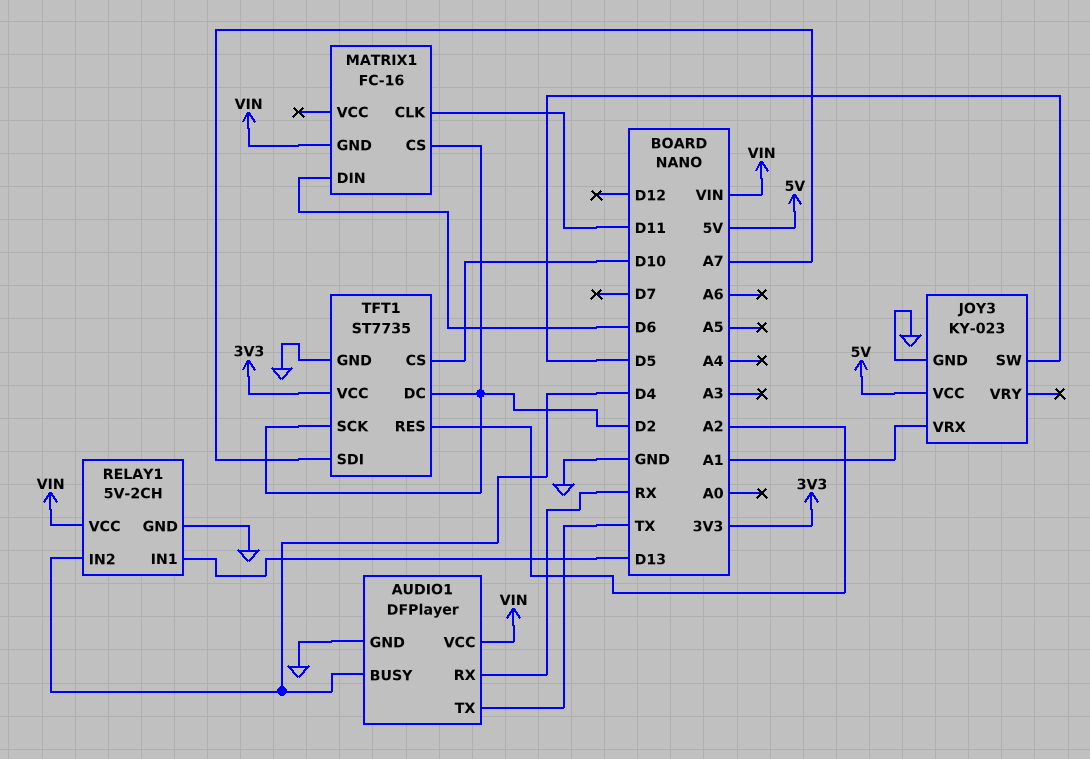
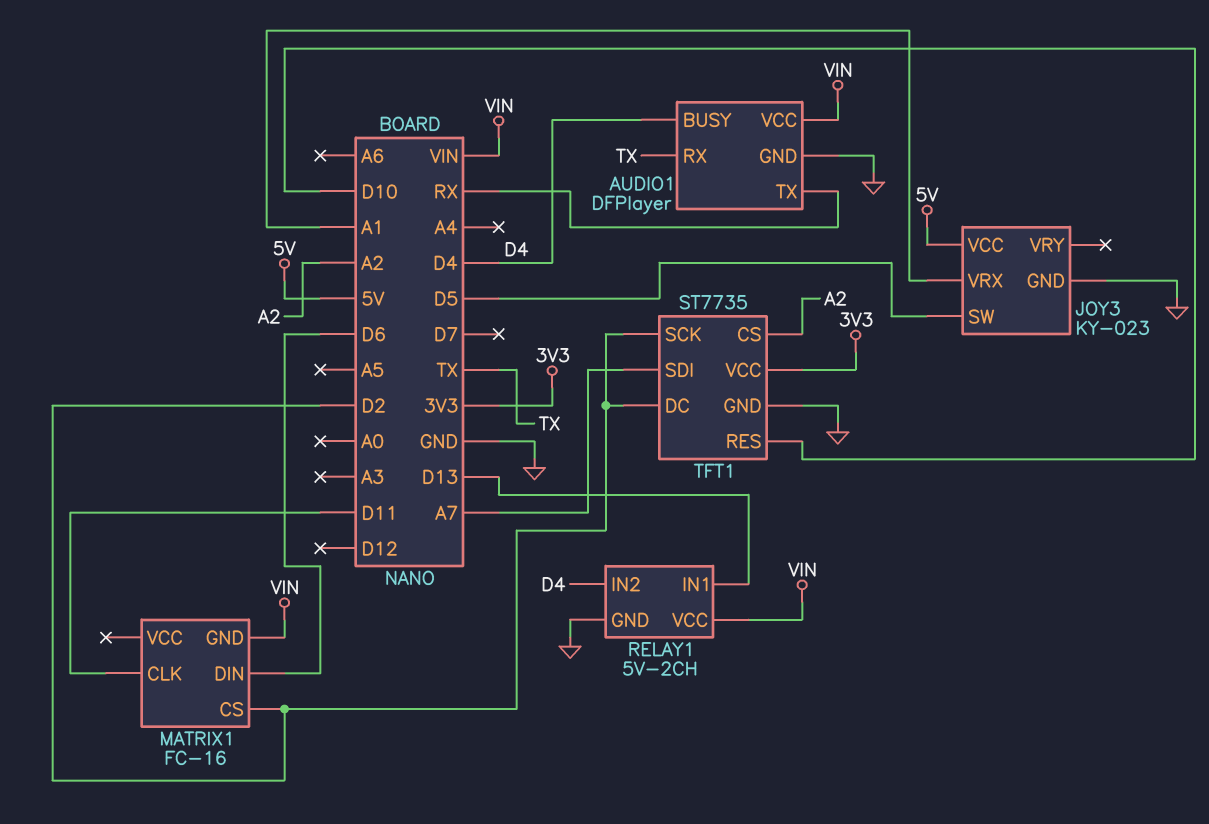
AUDIO1 pin RX: RX -> TX
AUDIO1 pin TX: TX -> RX
TFT1 pin CS: D10 -> A2
TFT1 pin RES: A2 -> D10

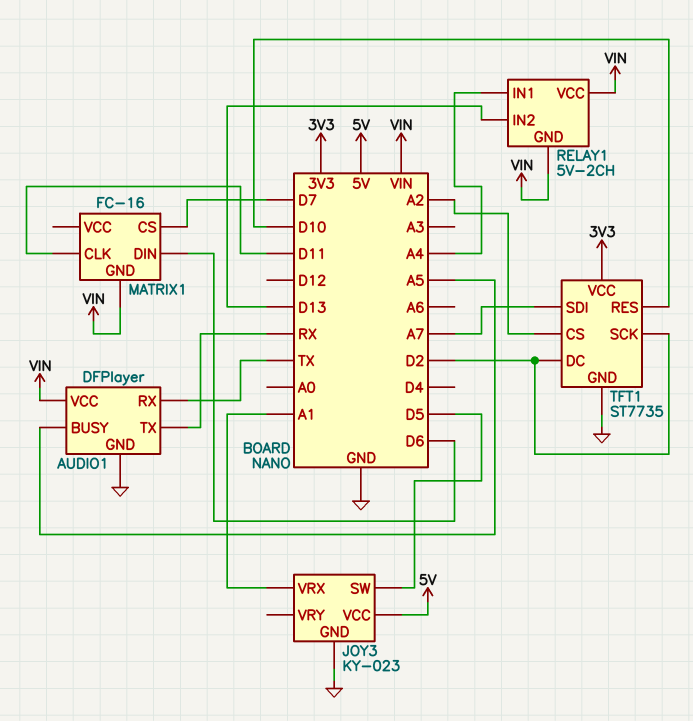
AUDIO1 pin BUSY: D4 -> A5
MATRIX1 pin CS: D2 -> D7
RELAY1 pin GND: GND -> VIN
RELAY1 pin IN1: D13 -> A4
RELAY1 pin IN2: D4 -> D13

